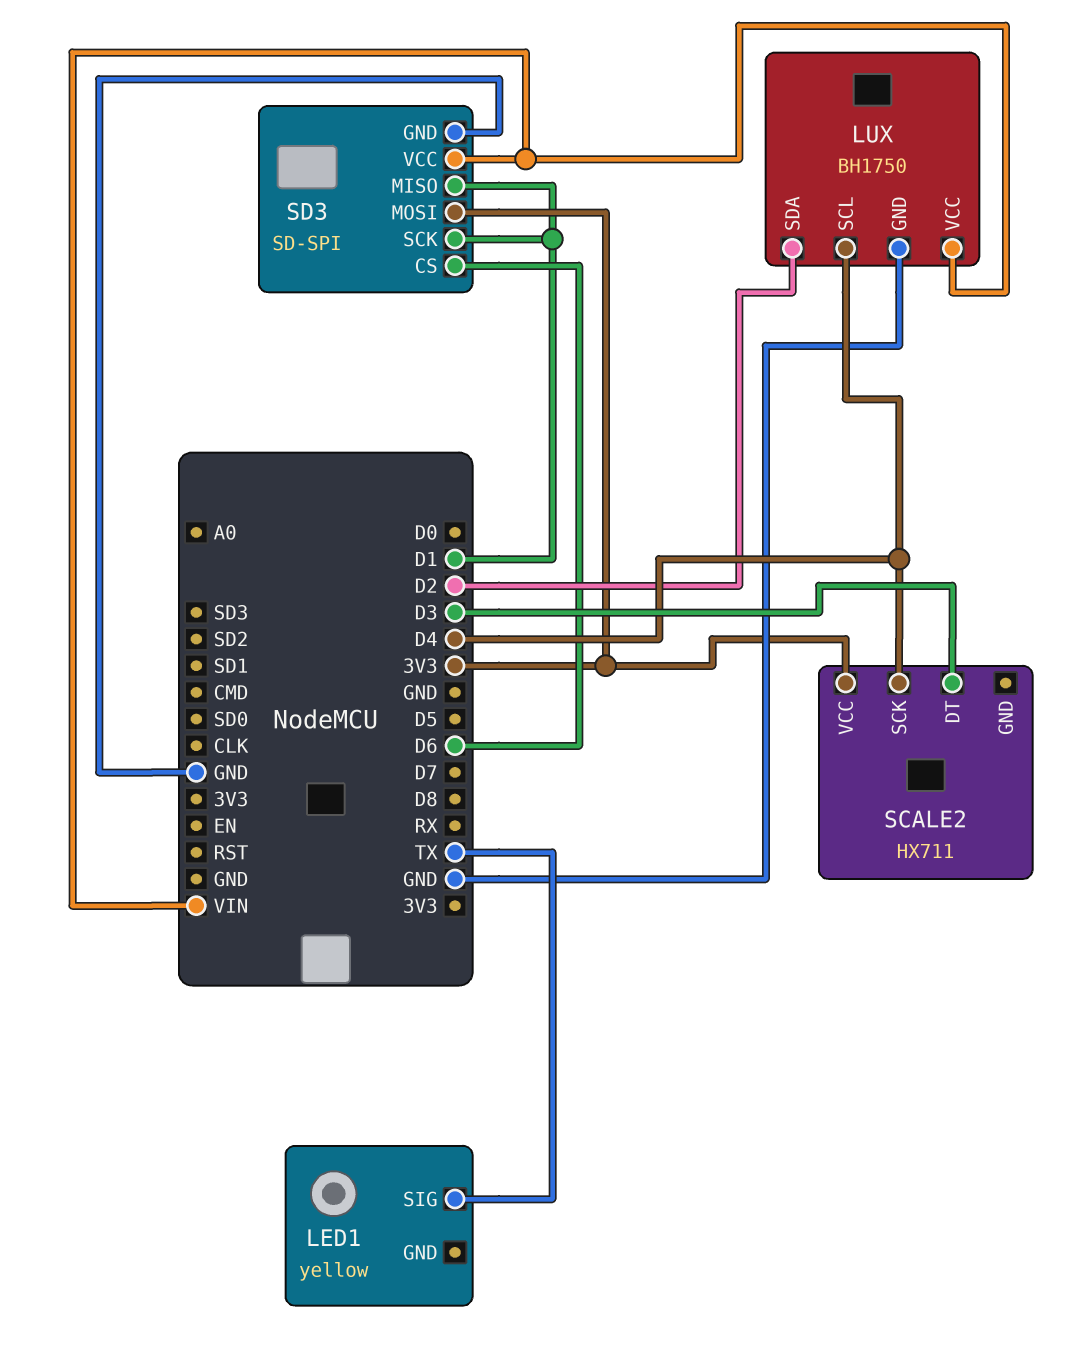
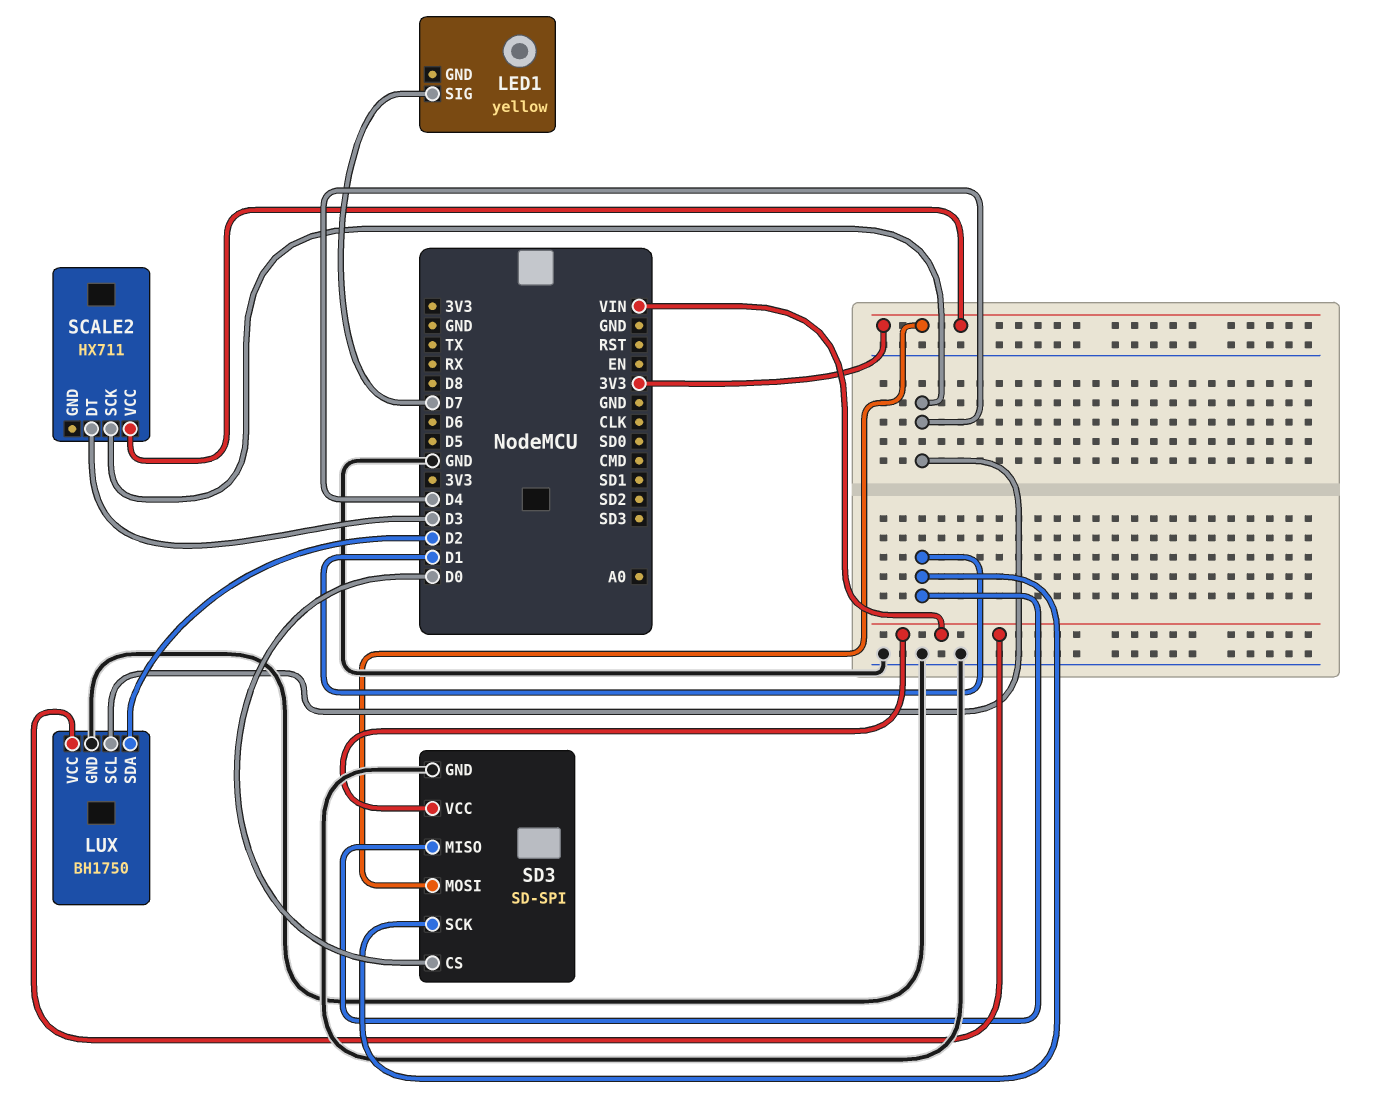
LED1 pin SIG: TX -> D7
SD3 pin CS: D6 -> D0

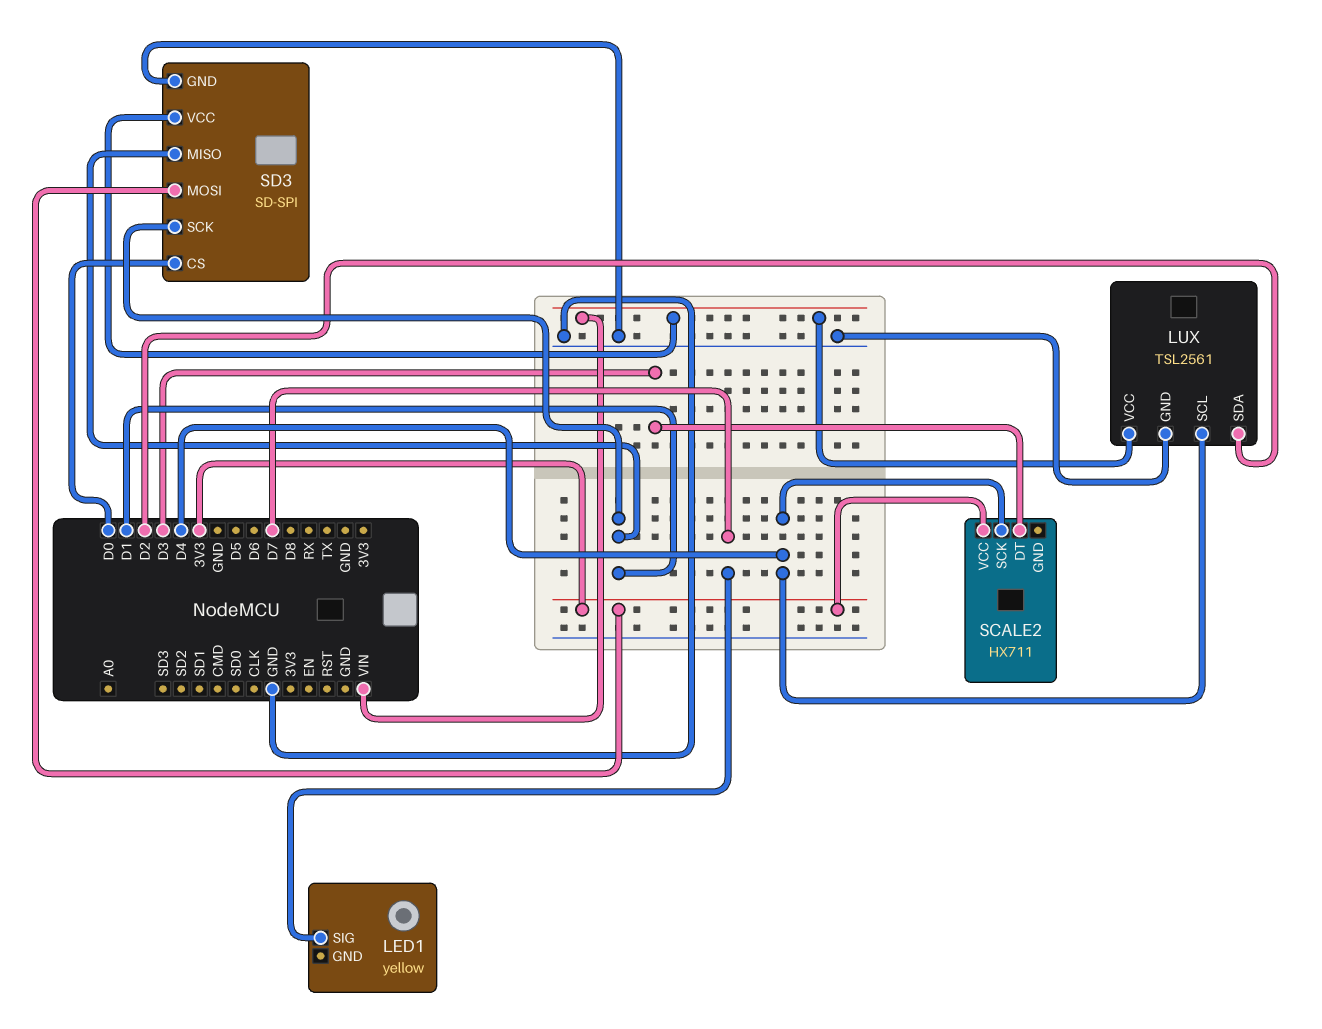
LUX: BH1750 -> TSL2561

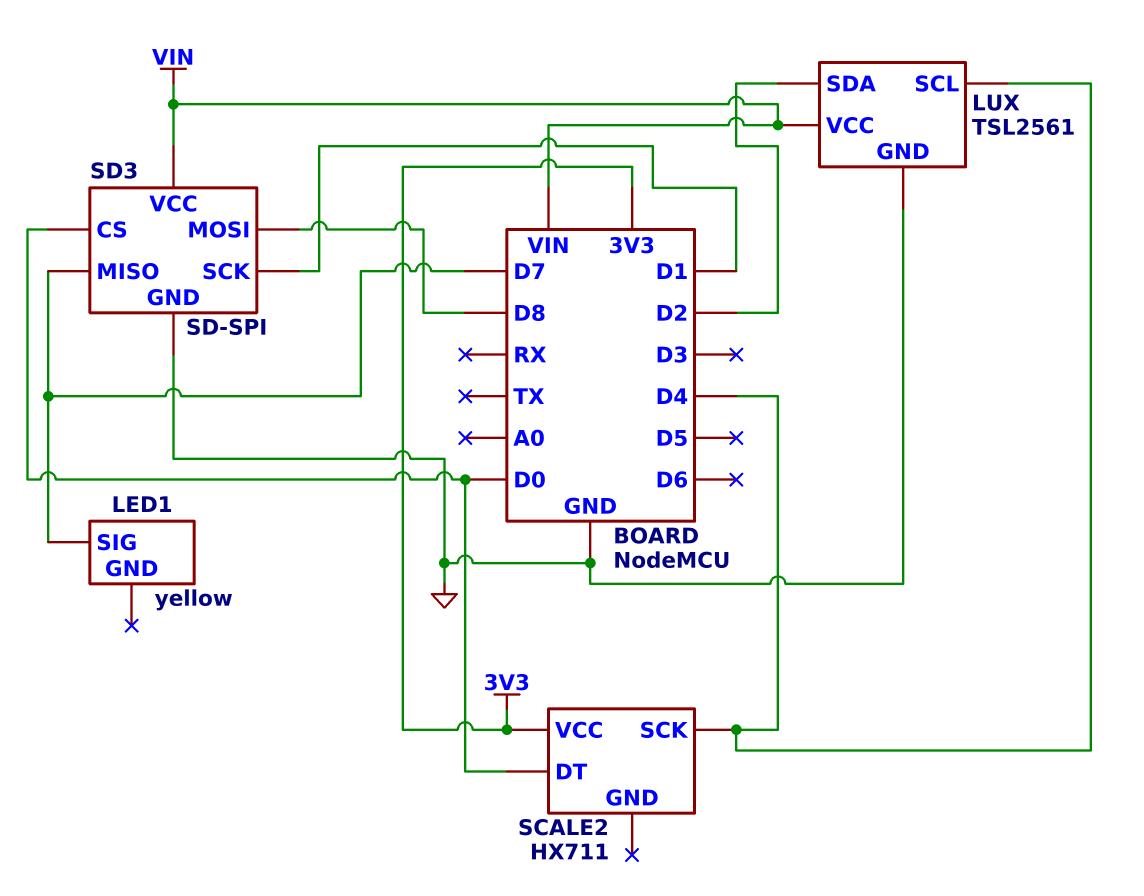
SCALE2 pin DT: D3 -> D0
SD3 pin MISO: D1 -> D7
SD3 pin MOSI: 3V3 -> D8

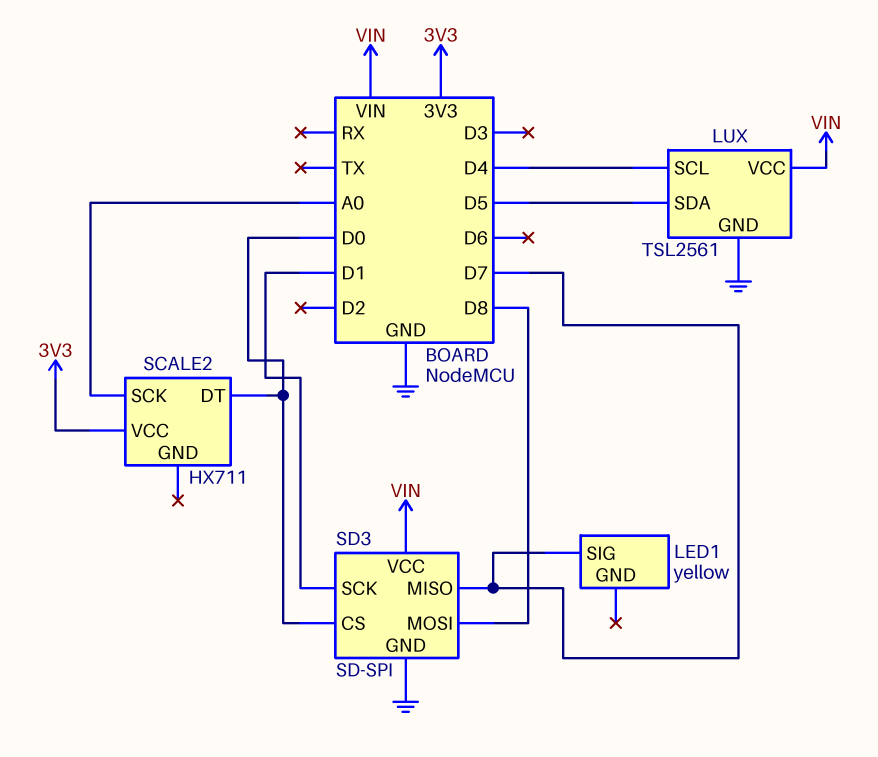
LUX pin SDA: D2 -> D5
SCALE2 pin SCK: D4 -> A0

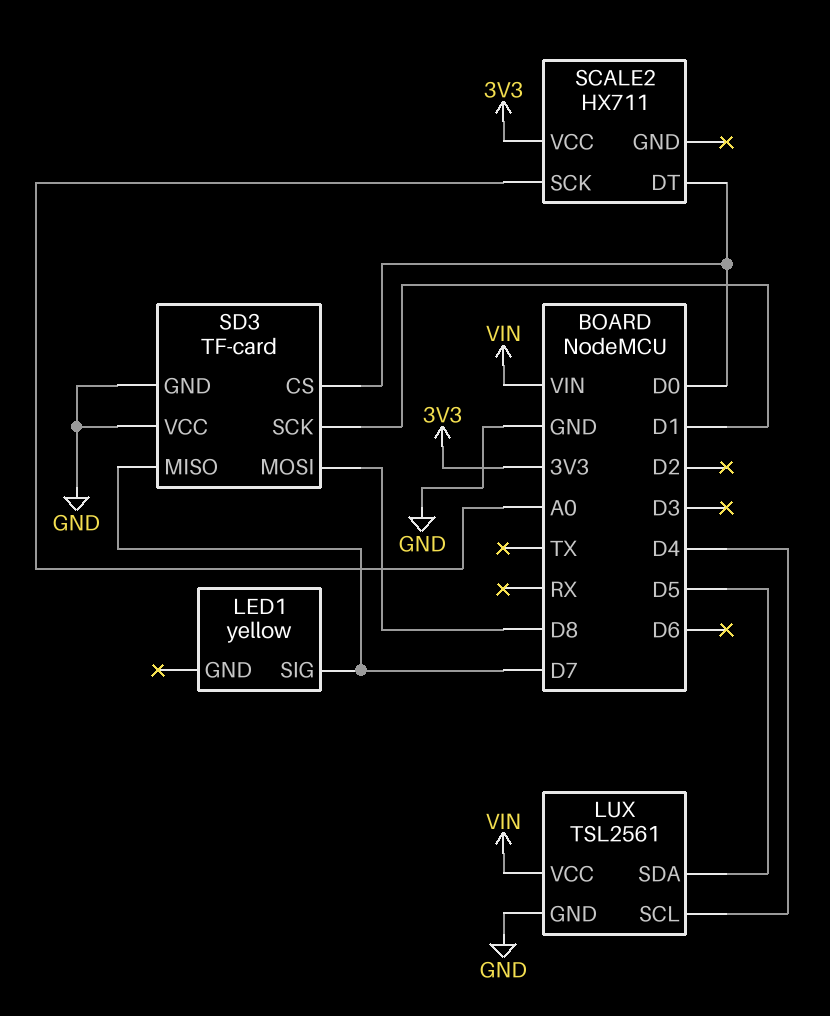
SD3: SD-SPI -> TF-card
SD3 pin VCC: VIN -> GND

